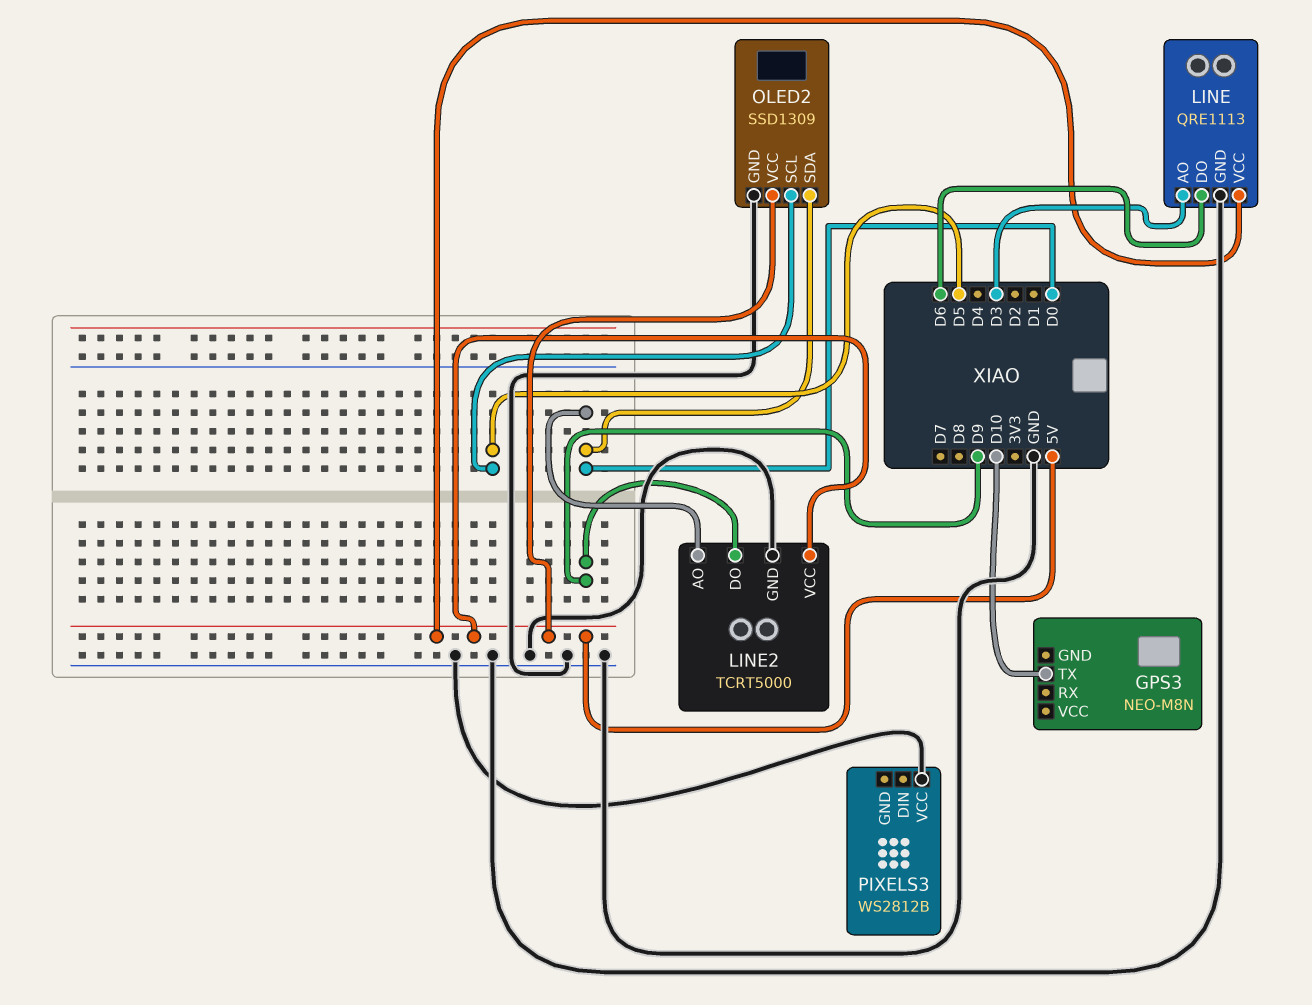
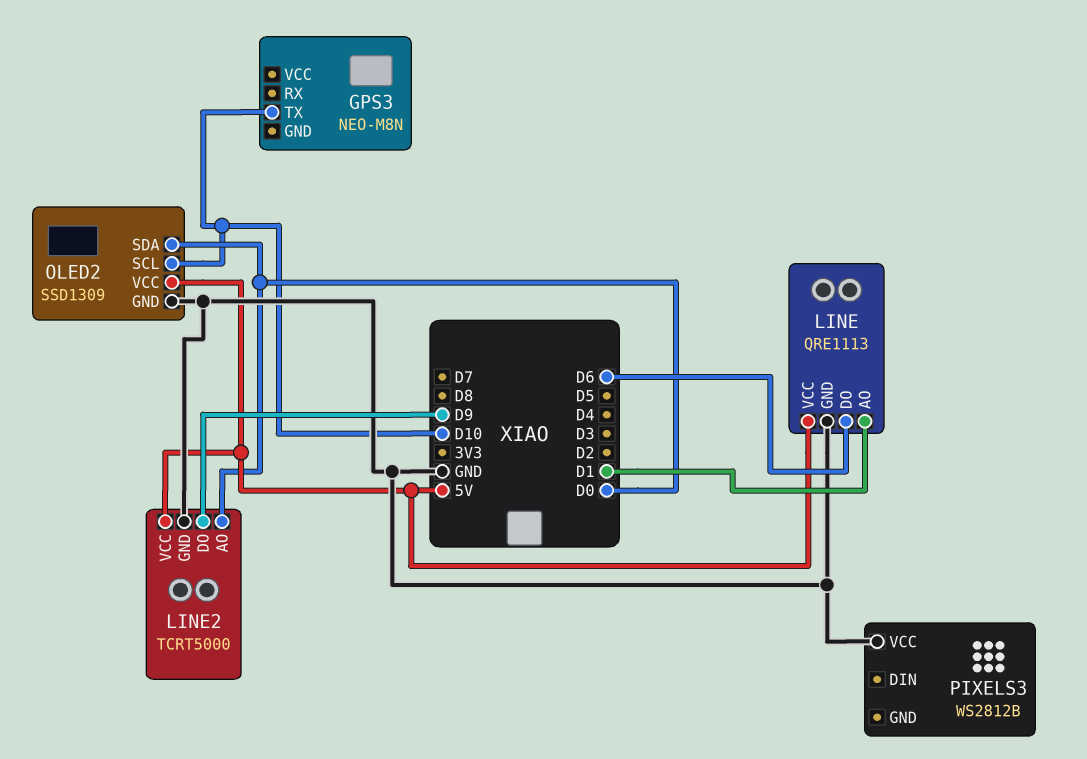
LINE pin AO: D3 -> D1
OLED2 pin SCL: D5 -> D10

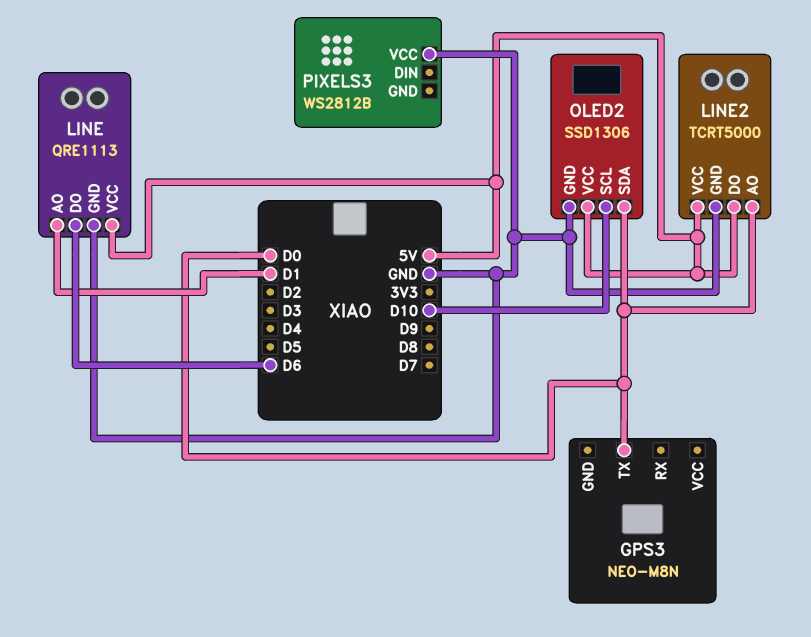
GPS3 pin TX: D10 -> D0
LINE2 pin DO: D9 -> 5V
OLED2: SSD1309 -> SSD1306

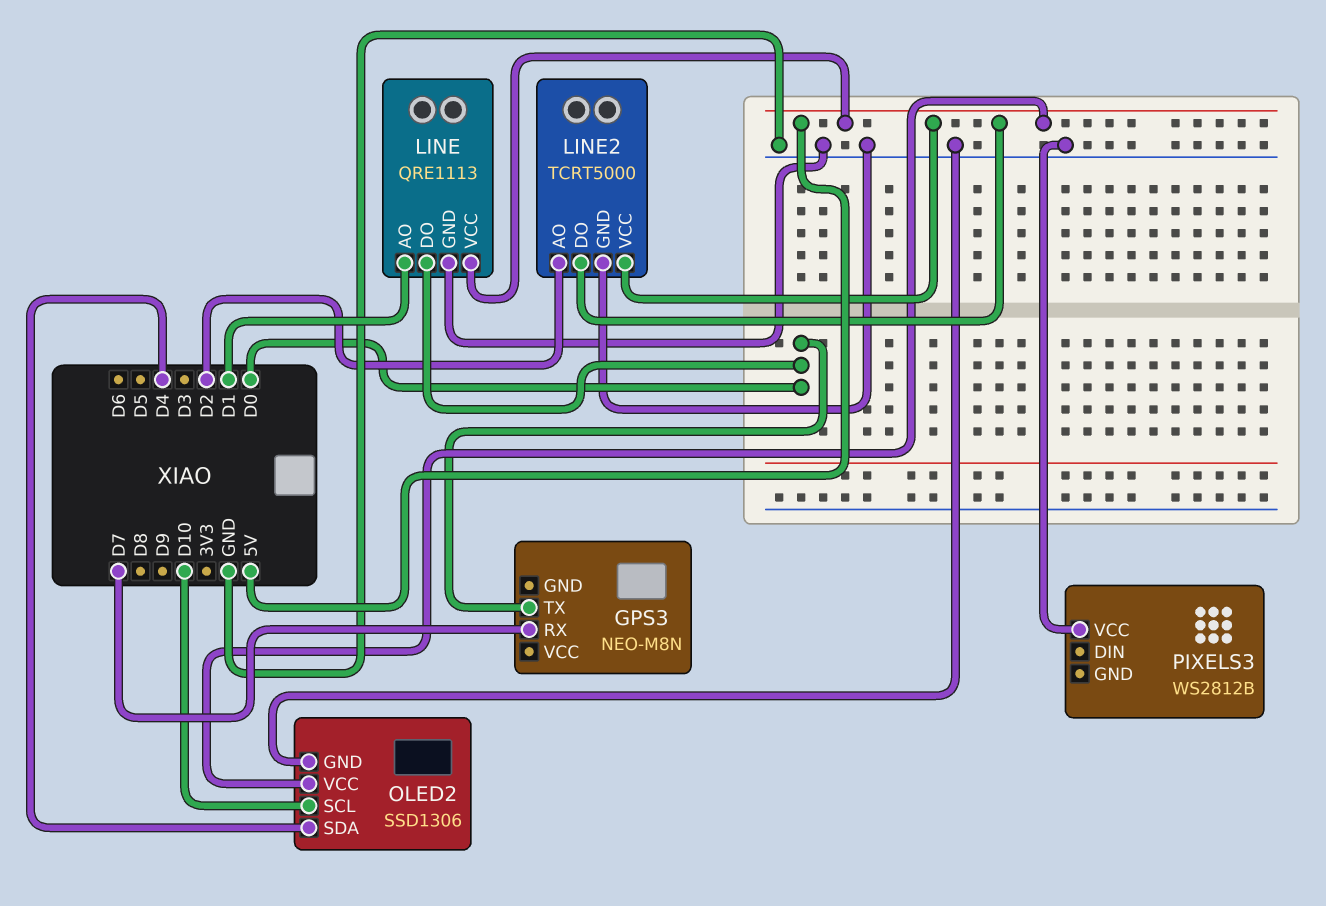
GPS3 pin RX: none -> D7
LINE pin DO: D6 -> D0
LINE2 pin AO: D0 -> D2
OLED2 pin SDA: D0 -> D4

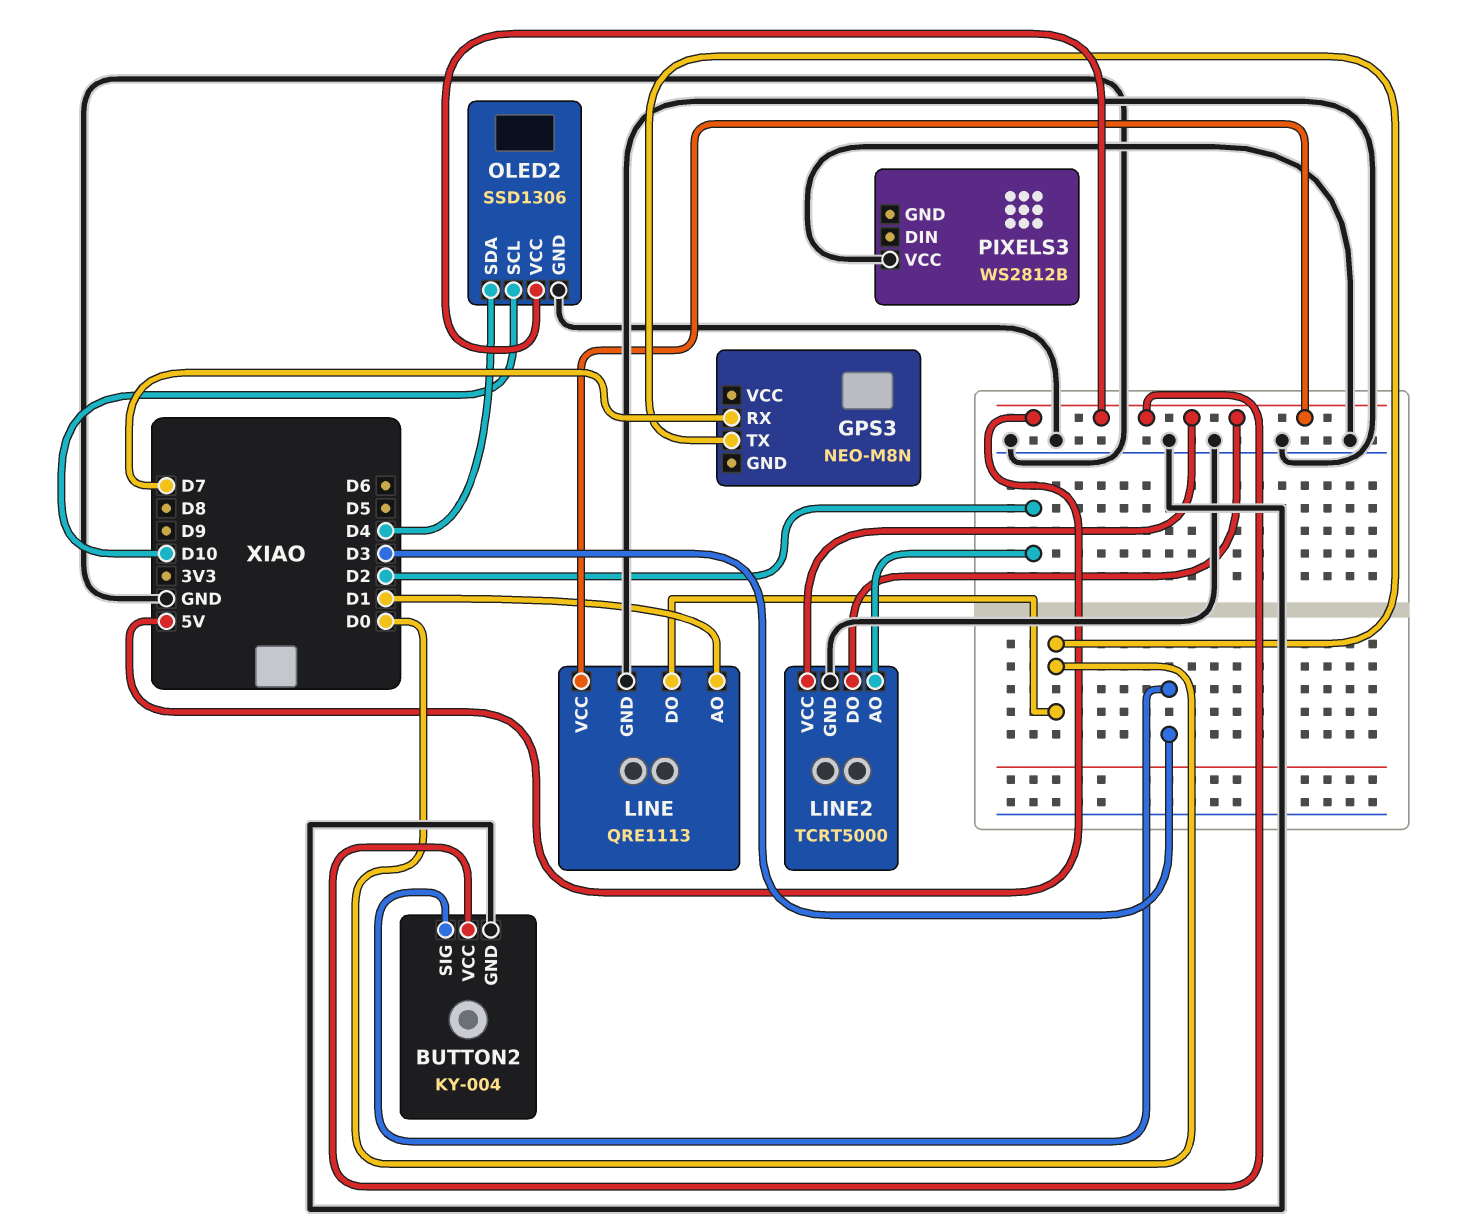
BUTTON2: none -> KY-004
BUTTON2 pin GND: none -> GND
BUTTON2 pin SIG: none -> D3
BUTTON2 pin VCC: none -> 5V

